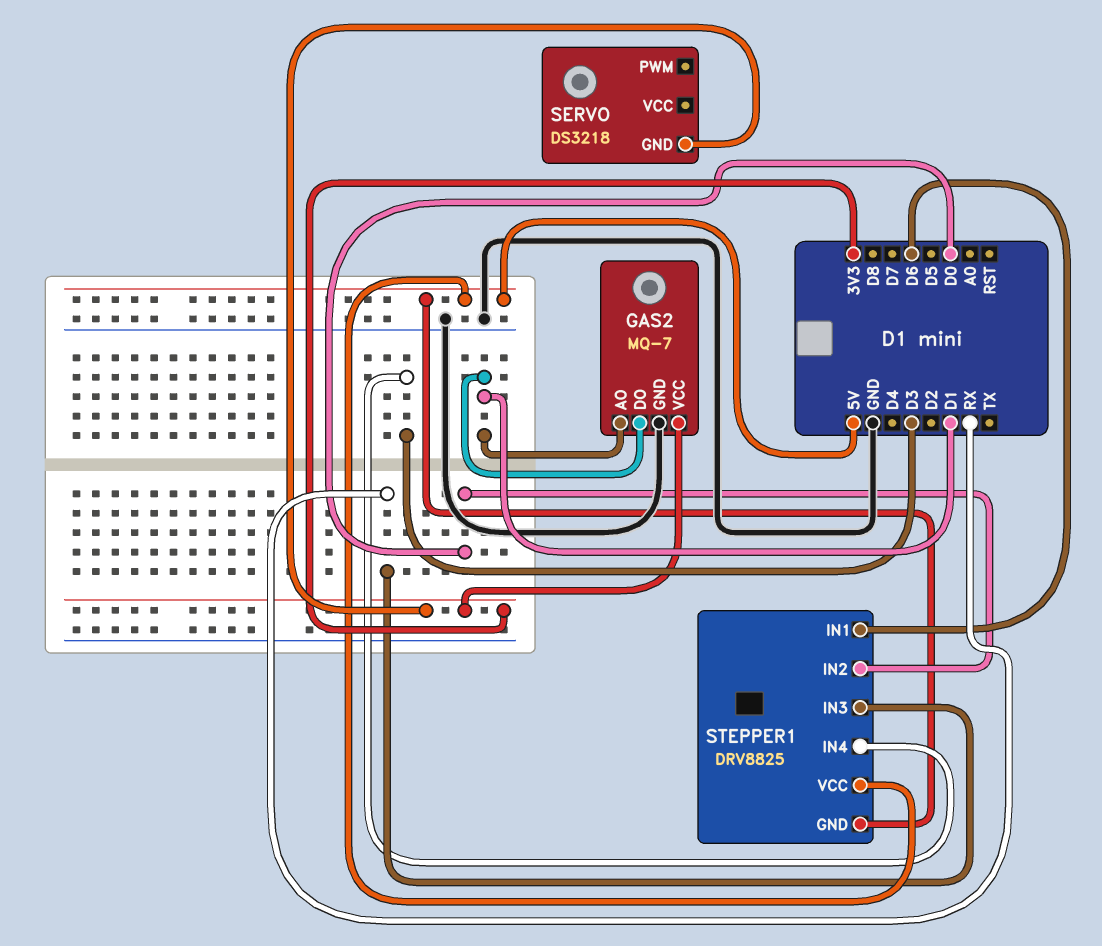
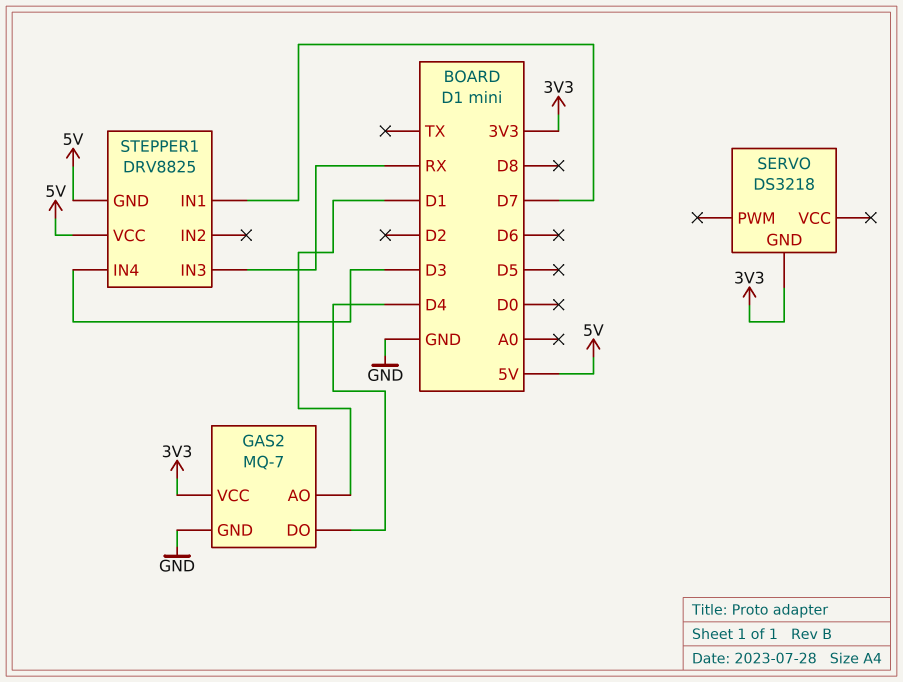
GAS2 pin DO: D1 -> D4
STEPPER1 pin IN1: D6 -> D7
STEPPER1 pin IN2: D0 -> none

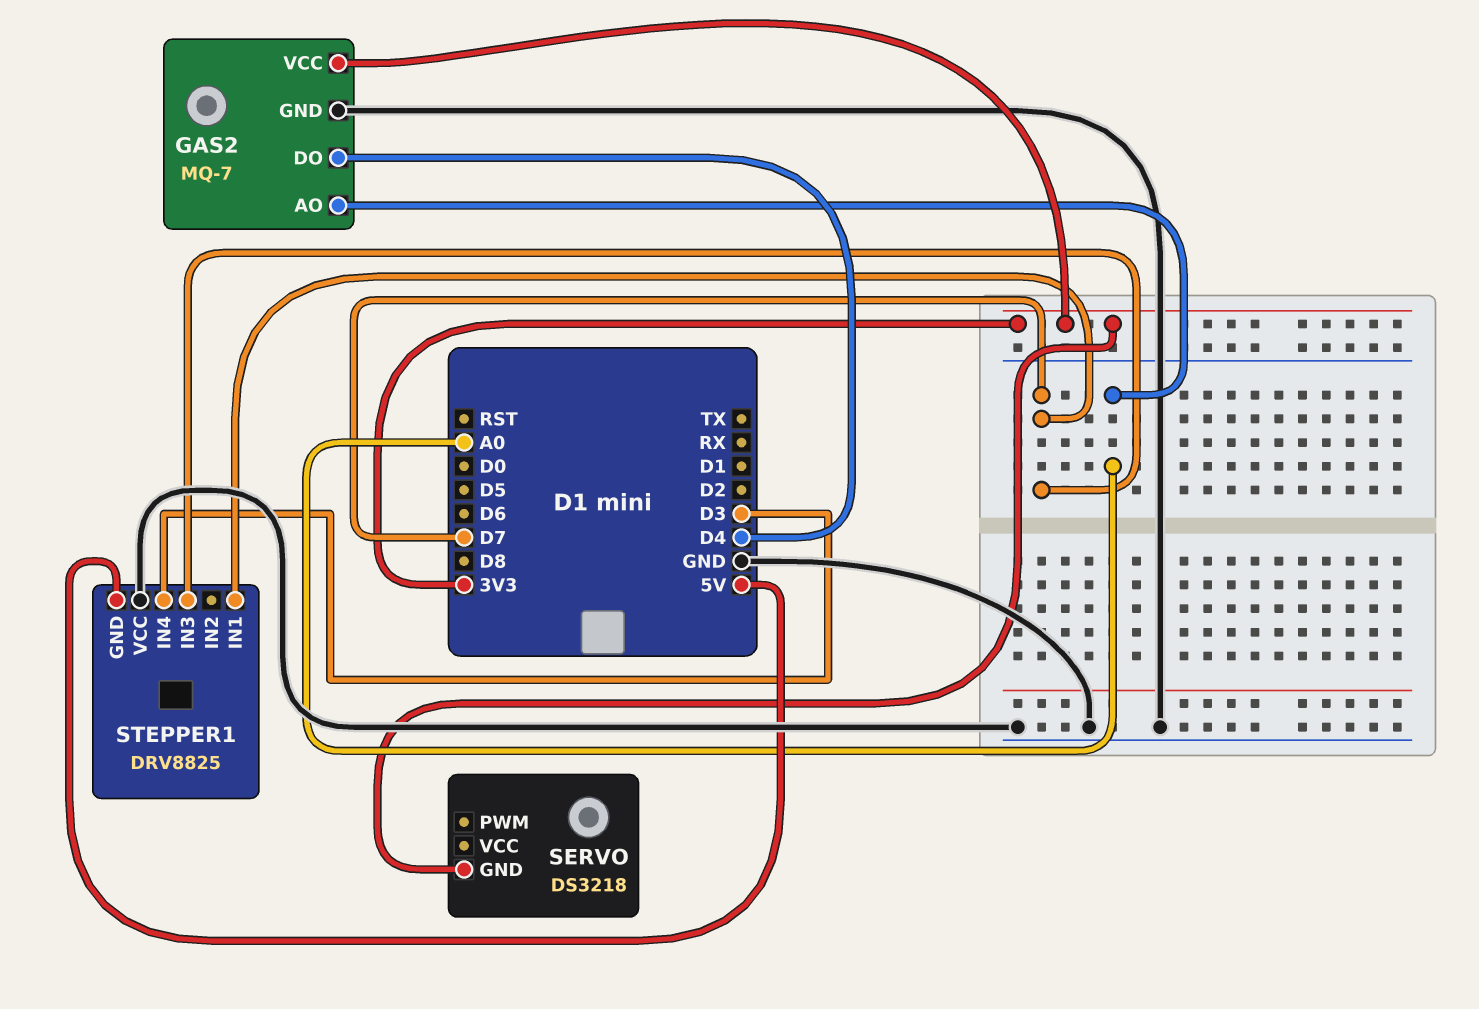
GAS2 pin AO: D1 -> A0
STEPPER1 pin IN3: RX -> D7
STEPPER1 pin VCC: 5V -> GND

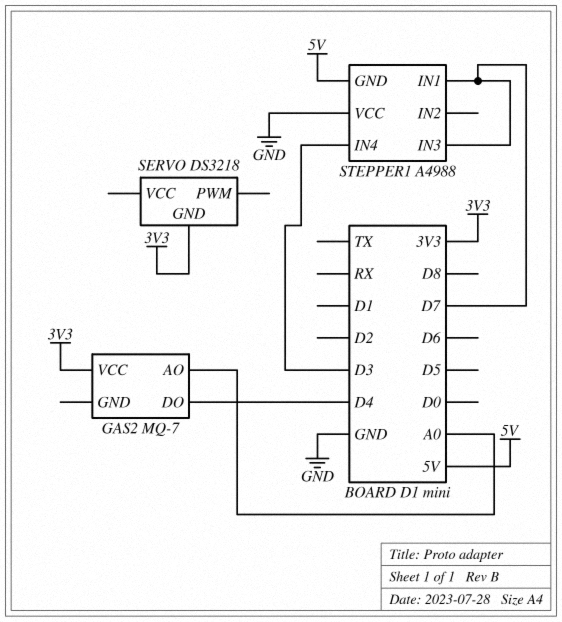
GAS2 pin GND: GND -> none
STEPPER1: DRV8825 -> A4988

